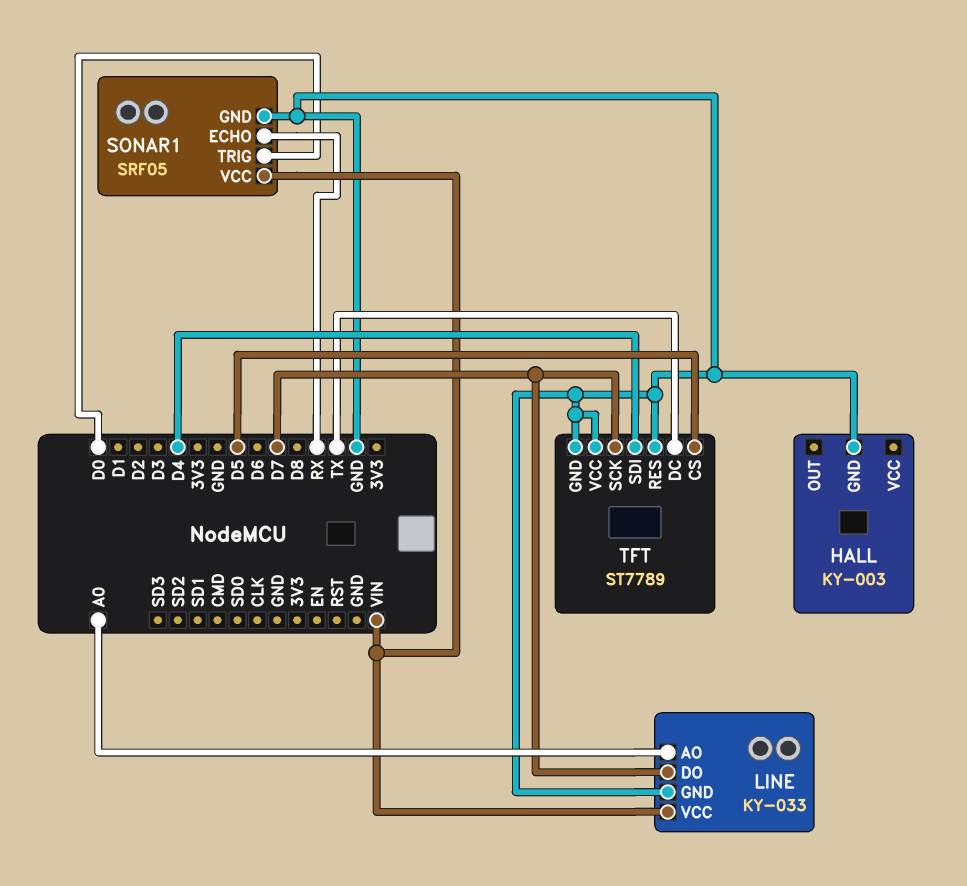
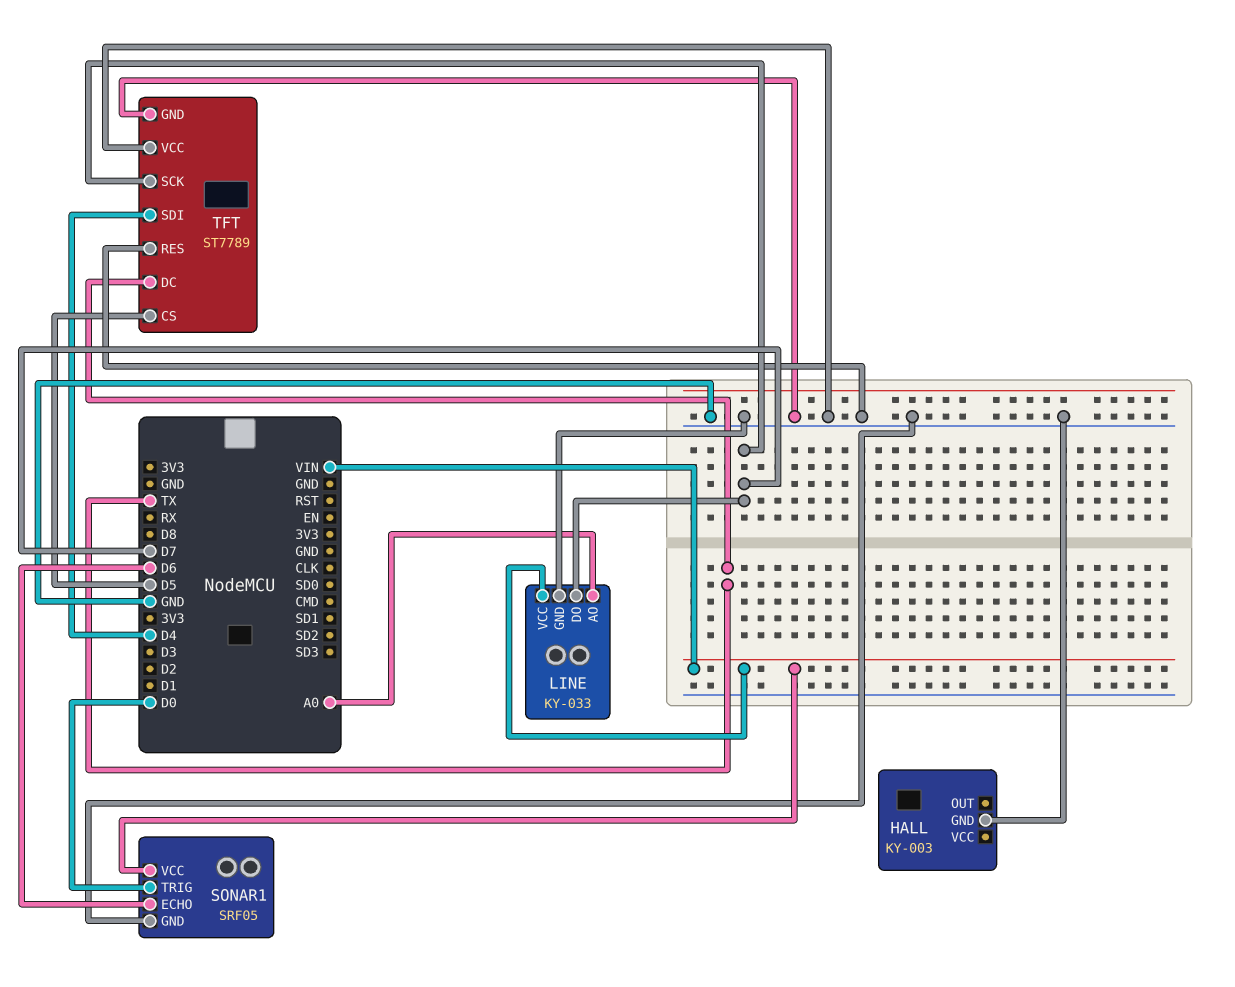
SONAR1 pin ECHO: RX -> D6

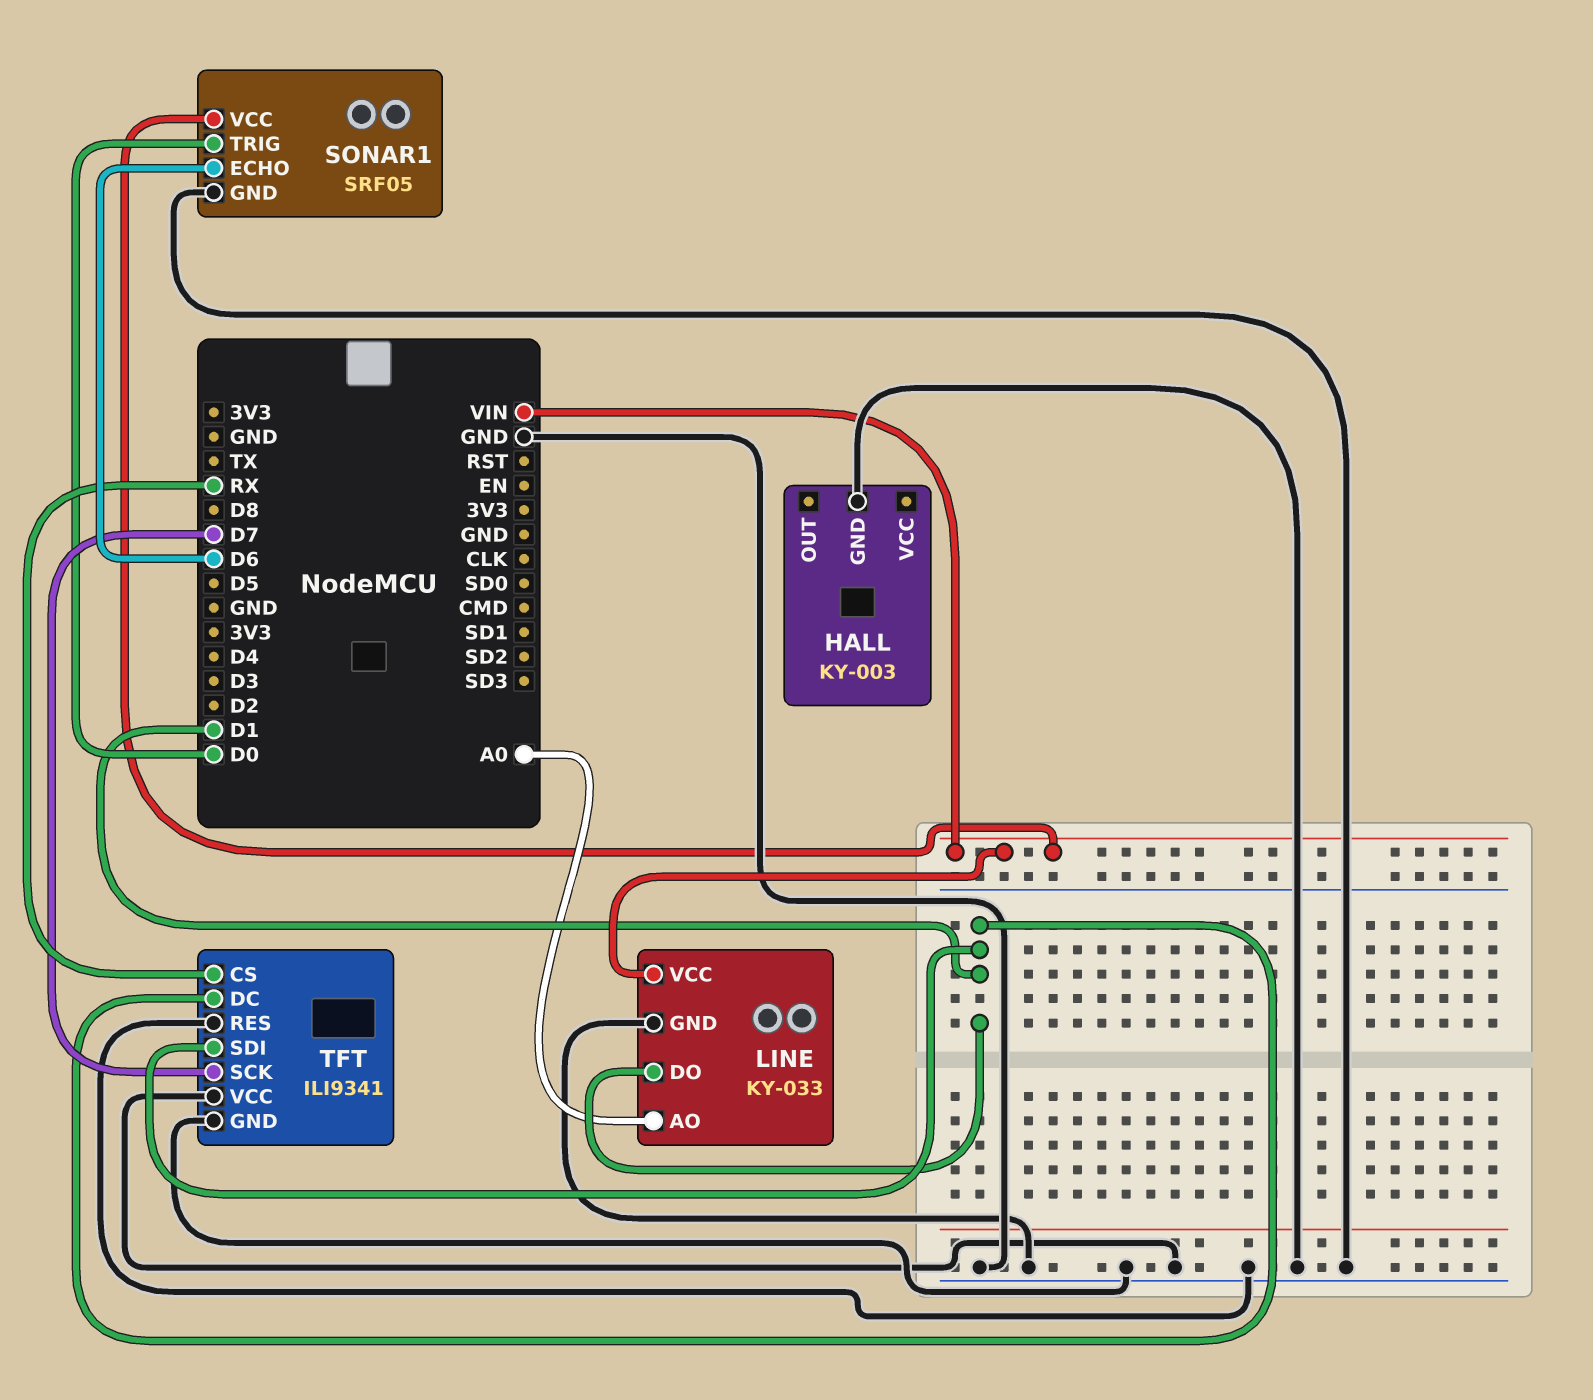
LINE pin DO: D7 -> D1
TFT: ST7789 -> ILI9341
TFT pin CS: D5 -> RX
TFT pin DC: TX -> D1
TFT pin SDI: D4 -> D1

